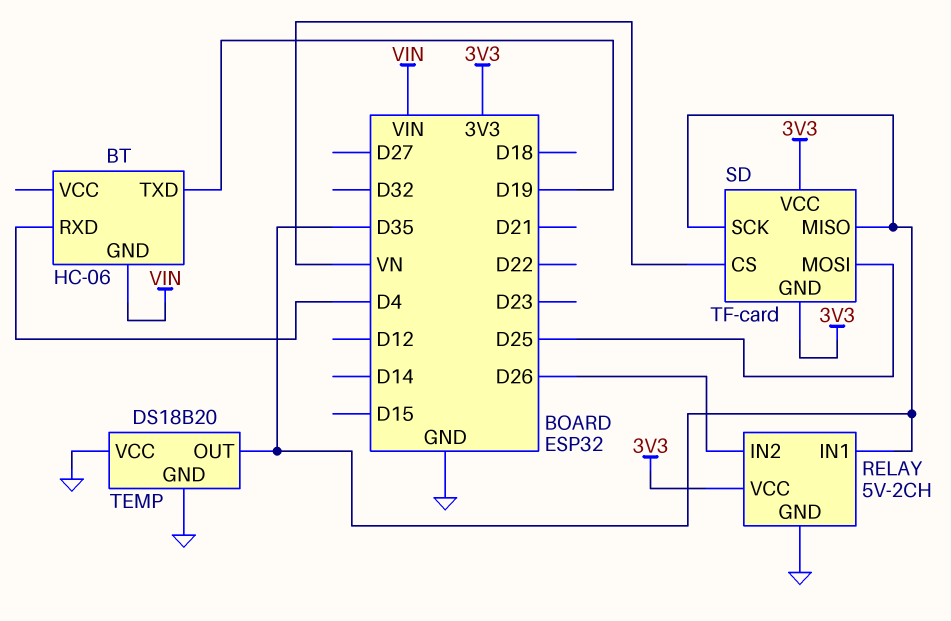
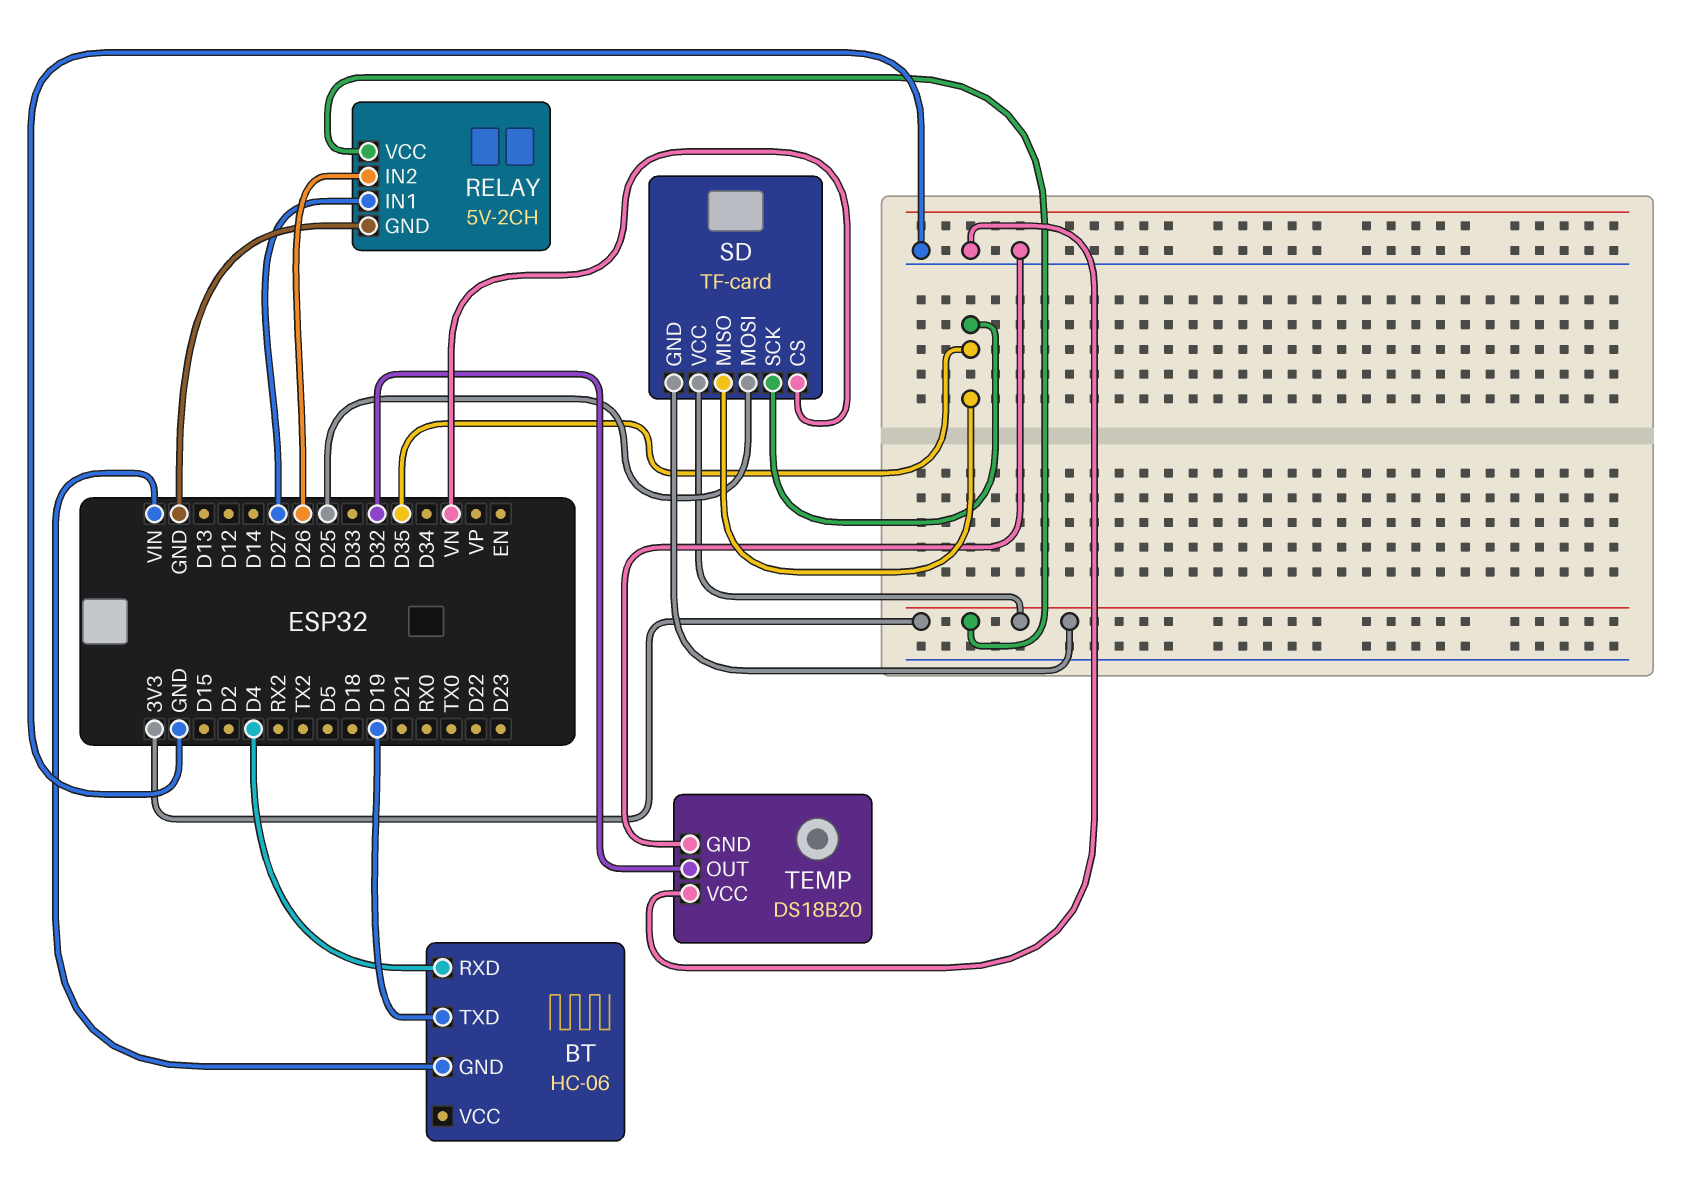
RELAY pin IN1: D35 -> D27
TEMP pin OUT: D35 -> D32

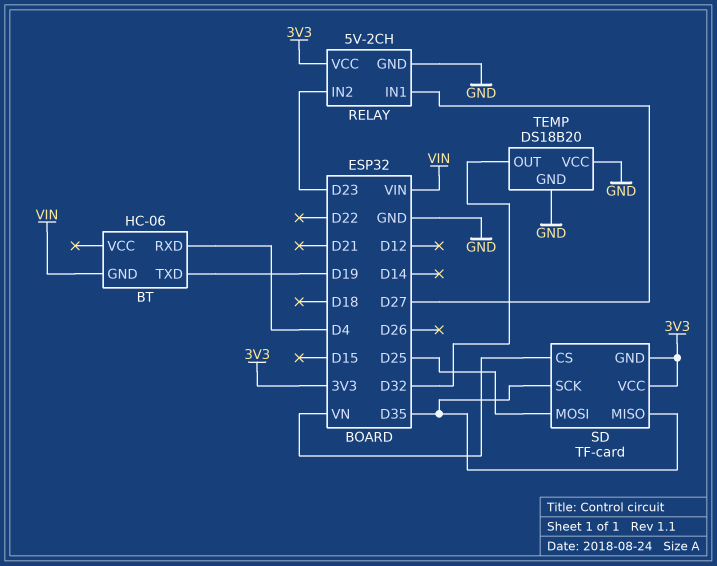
RELAY pin IN2: D26 -> D23

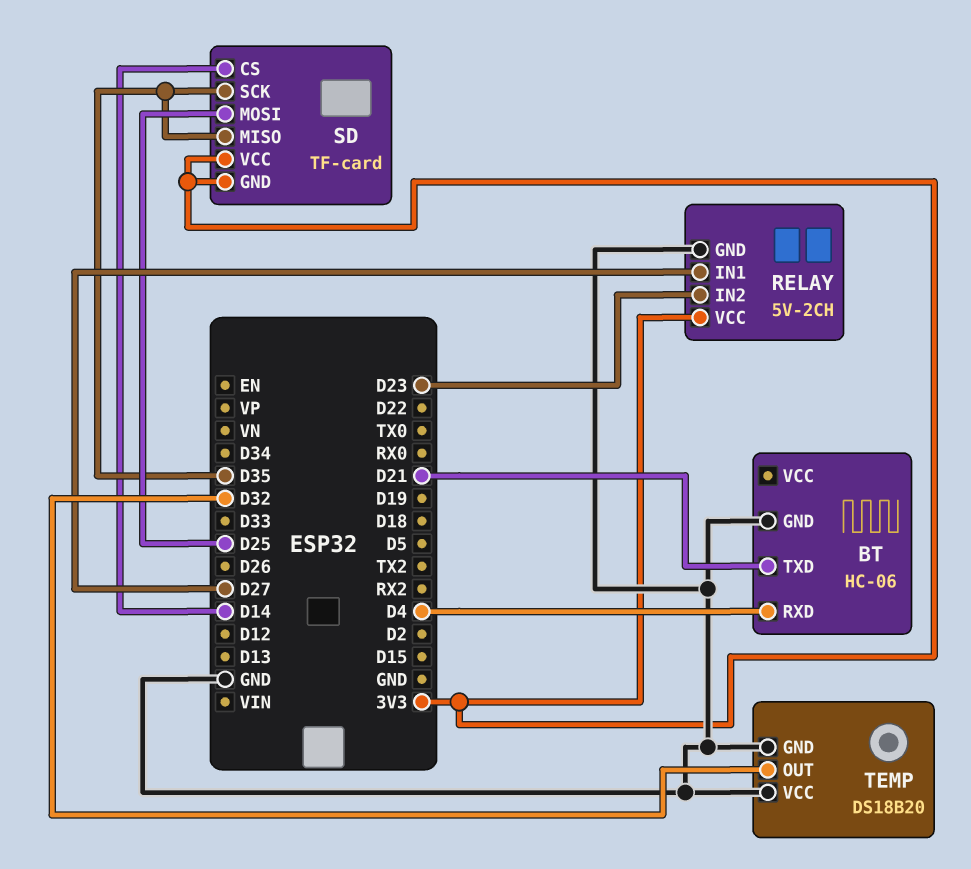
BT pin GND: VIN -> GND
BT pin TXD: D19 -> D21
SD pin CS: VN -> D14

